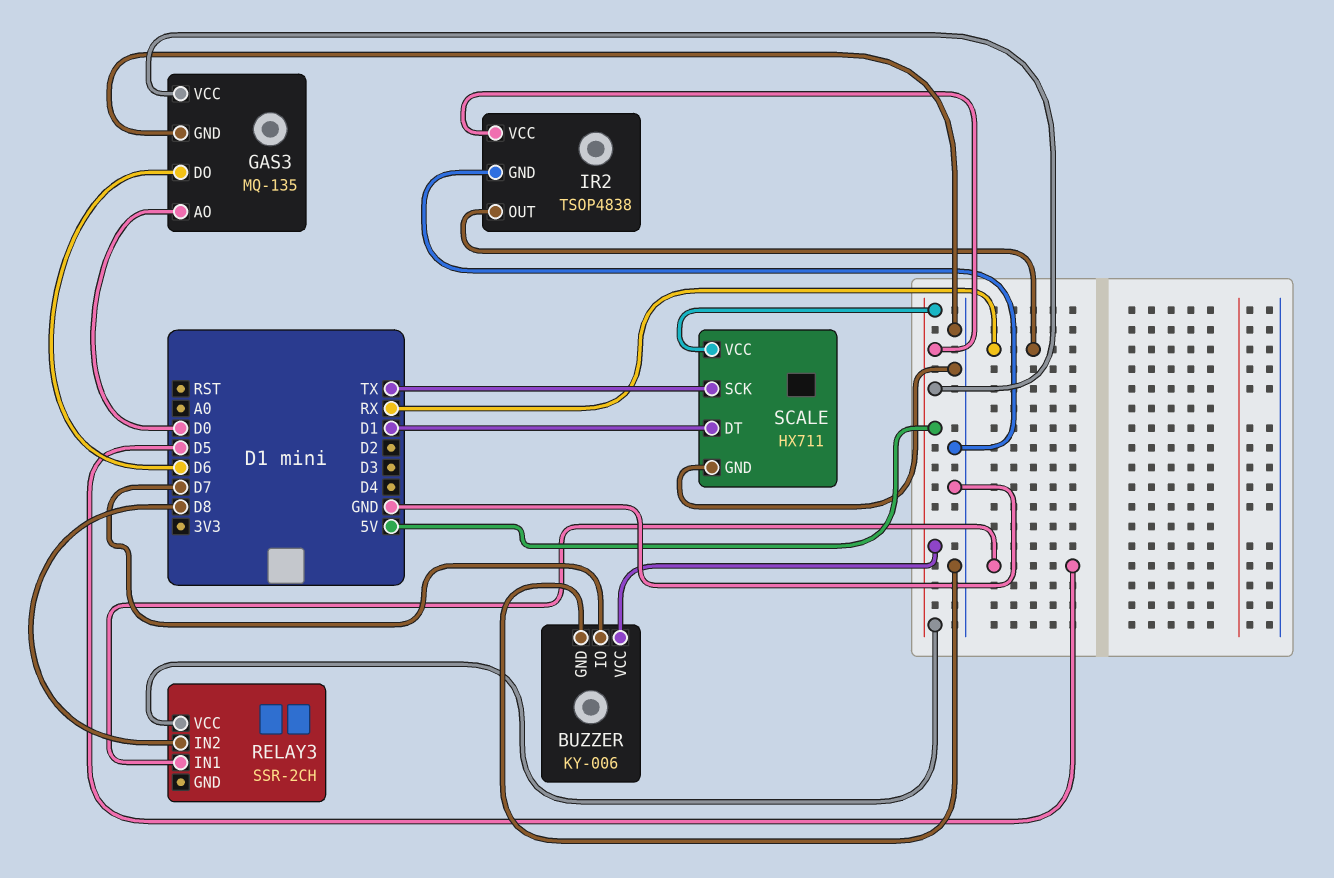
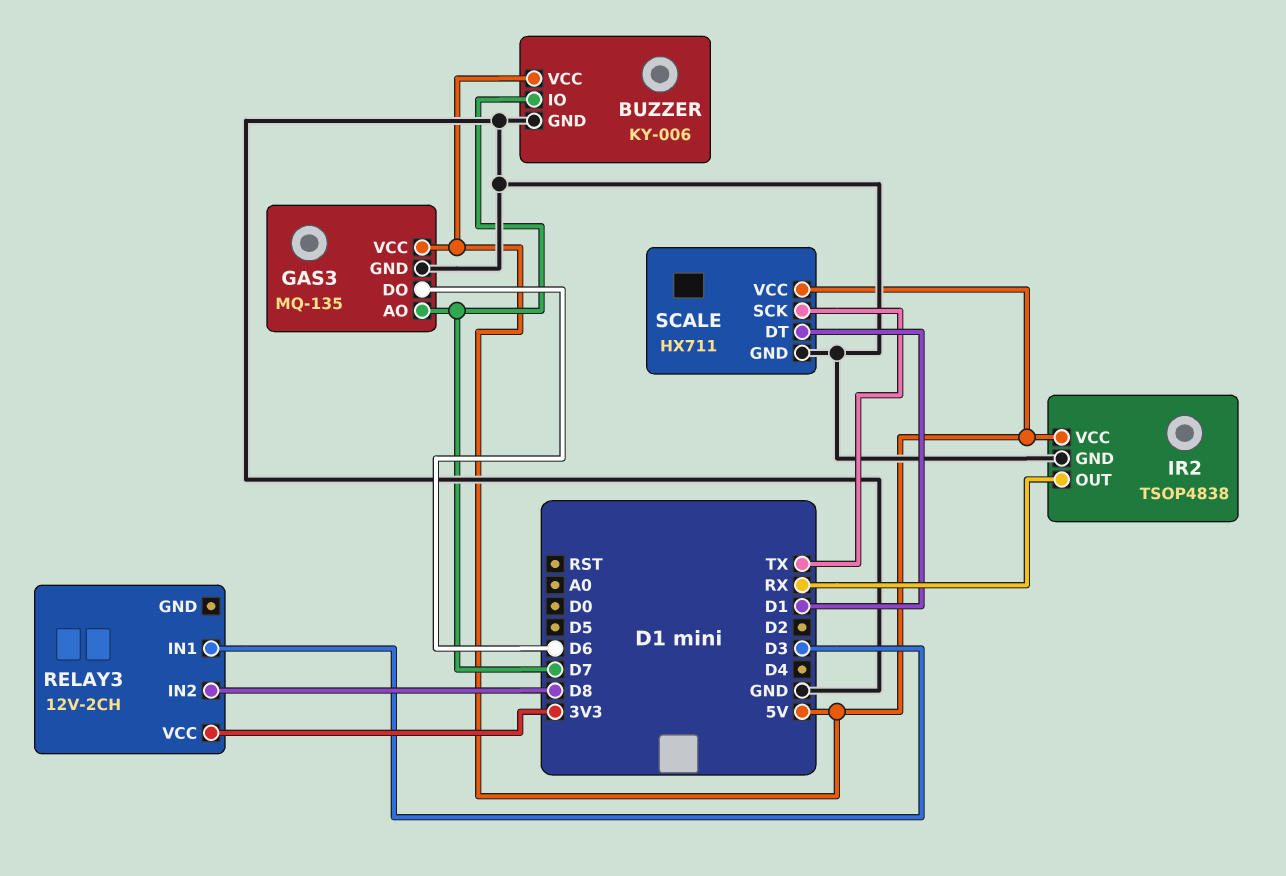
GAS3 pin AO: D0 -> D7
RELAY3: SSR-2CH -> 12V-2CH
RELAY3 pin IN1: D5 -> D3
RELAY3 pin VCC: 5V -> 3V3

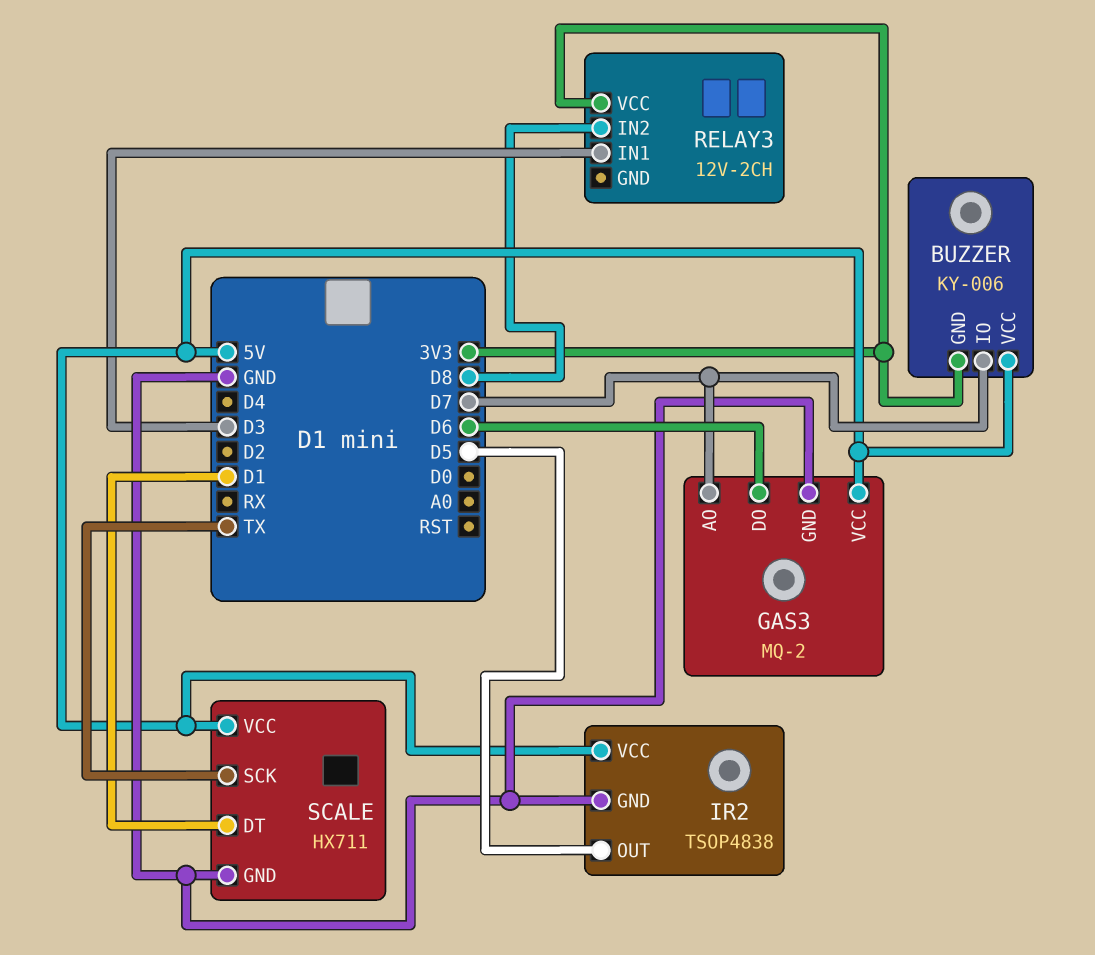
BUZZER pin GND: GND -> 3V3
GAS3: MQ-135 -> MQ-2
IR2 pin OUT: RX -> D5

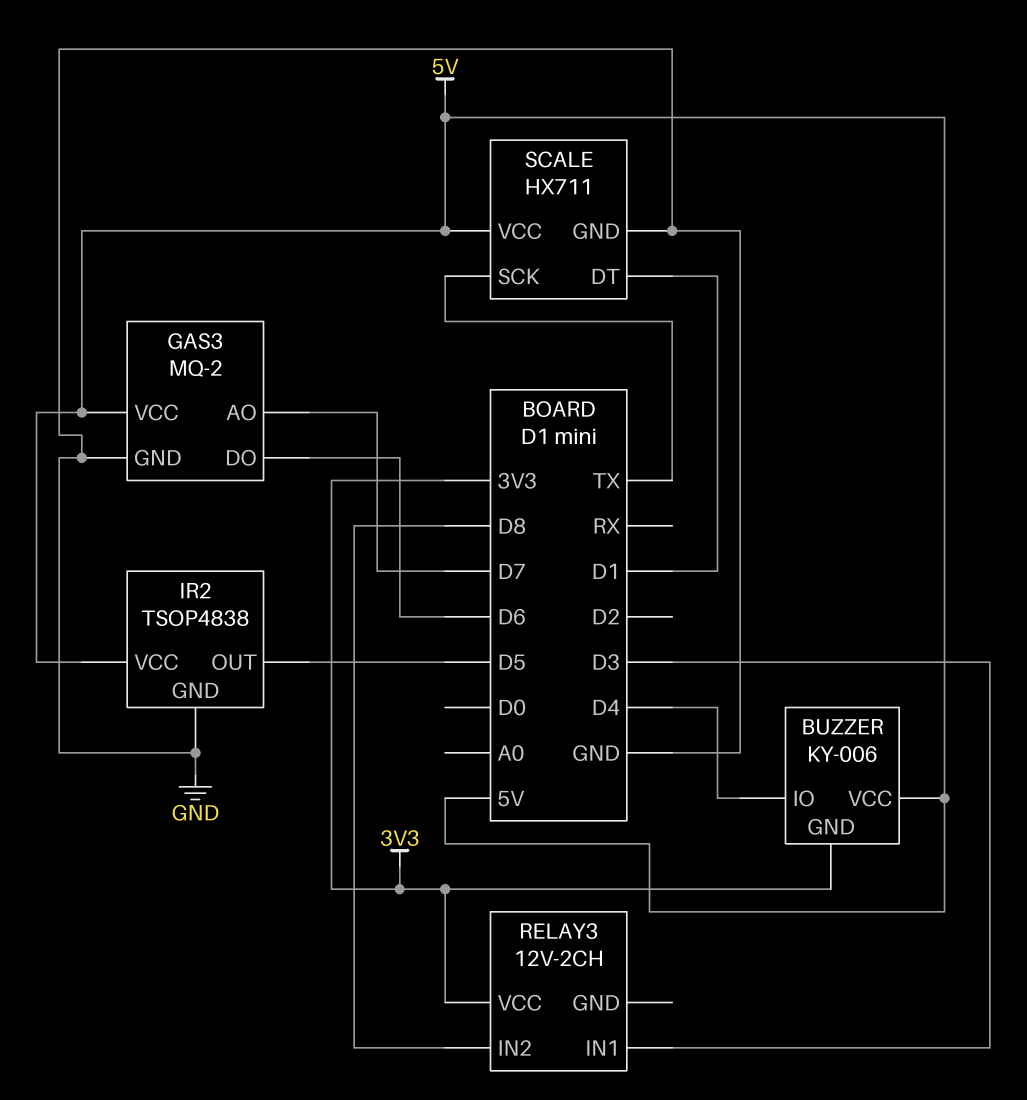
BUZZER pin IO: D7 -> D4

